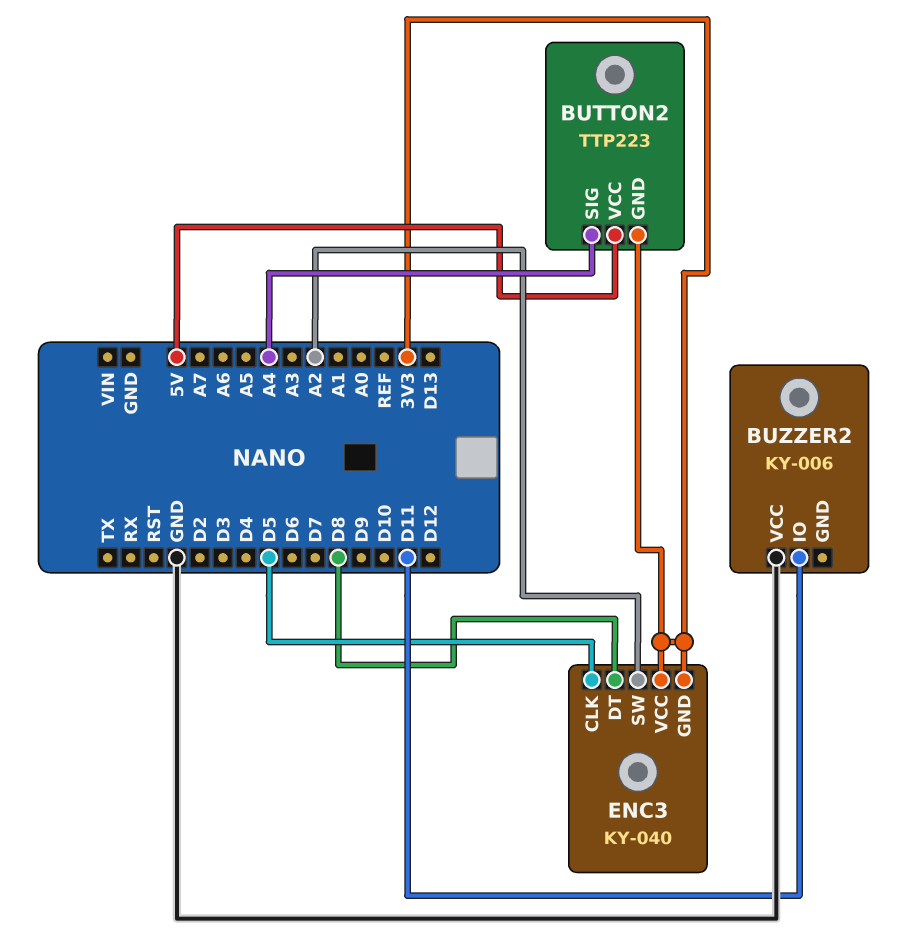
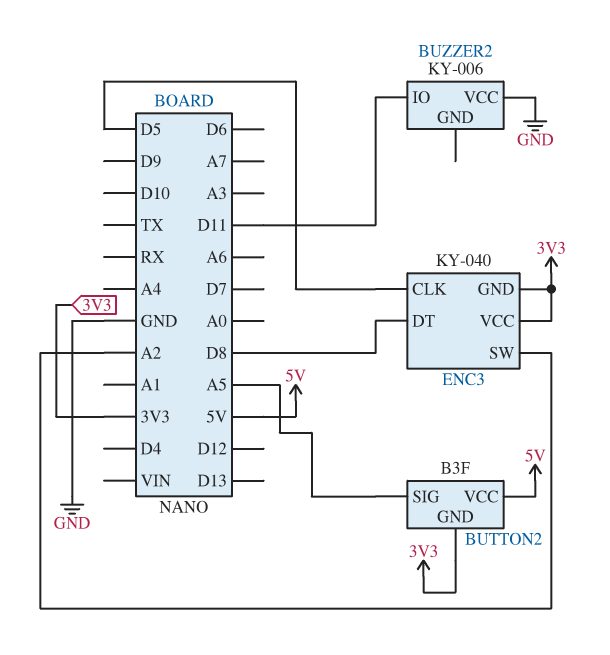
BUTTON2: TTP223 -> B3F
BUTTON2 pin SIG: A4 -> A5

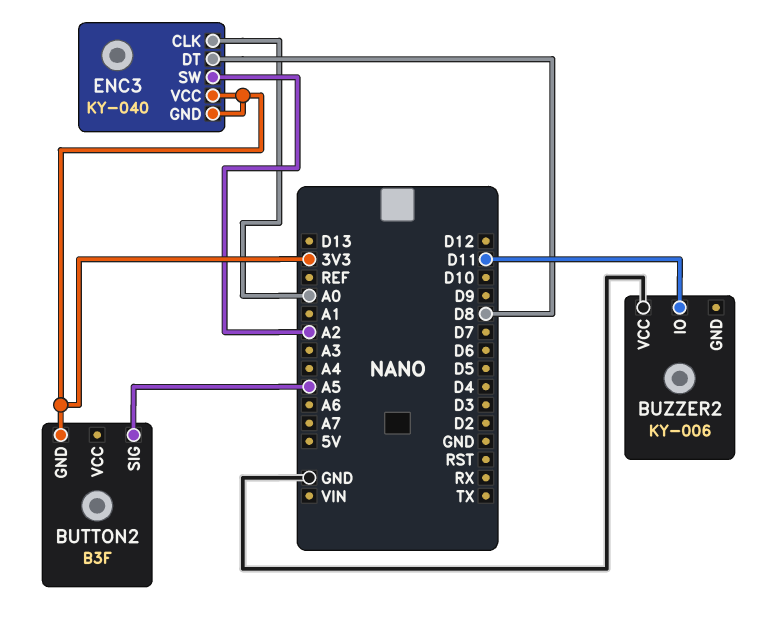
BUTTON2 pin VCC: 5V -> none
ENC3 pin CLK: D5 -> A0

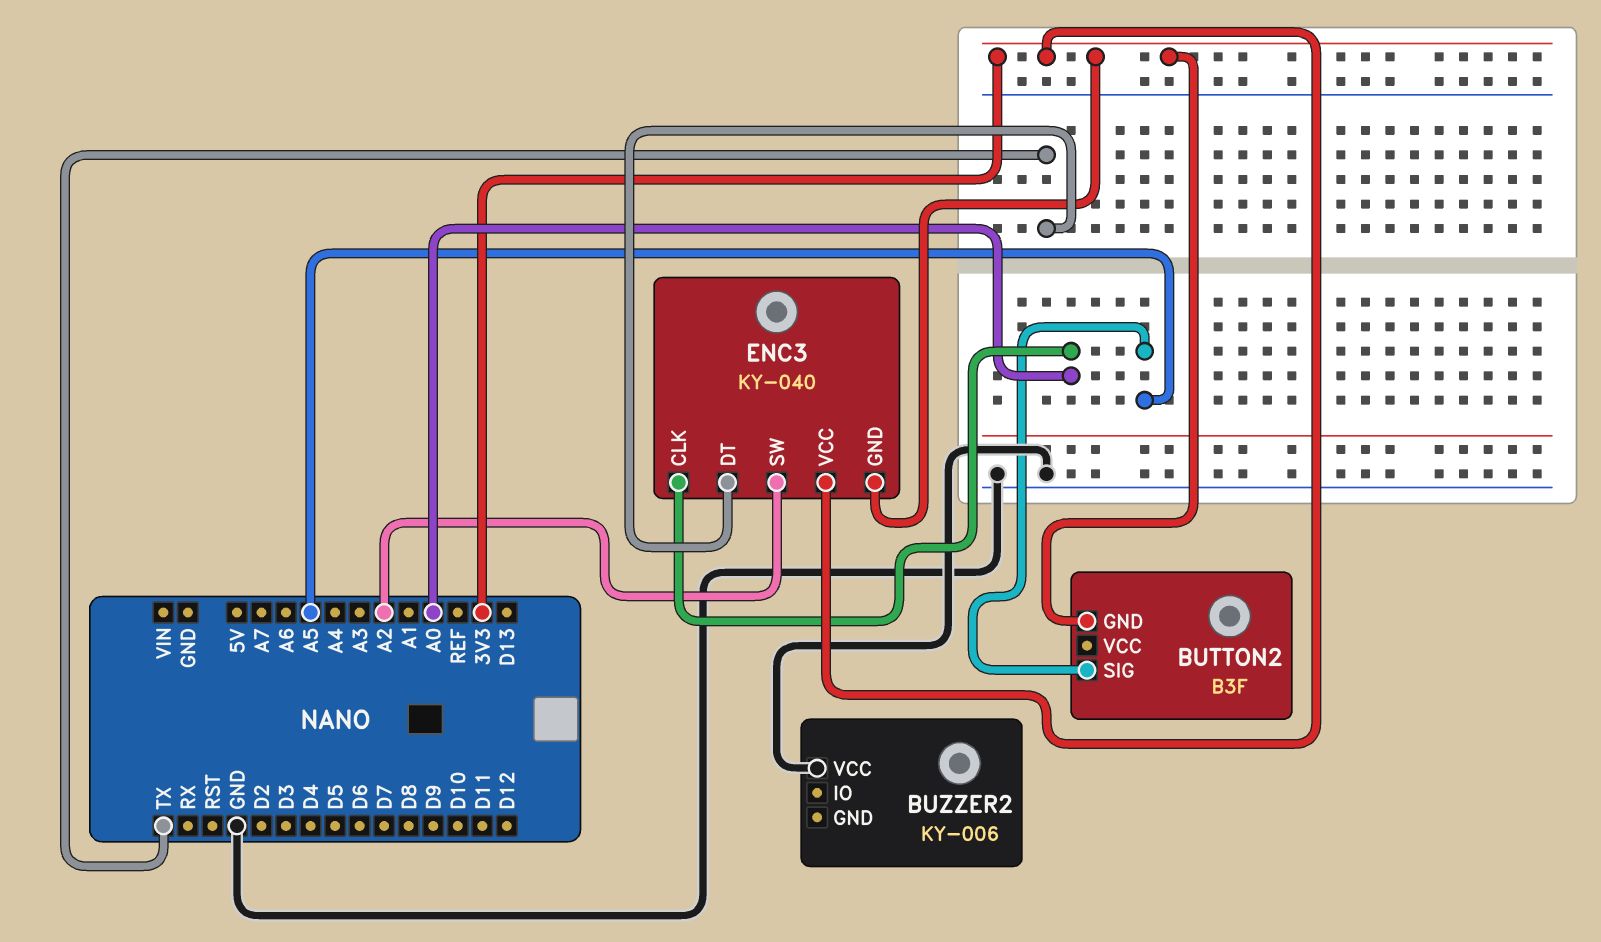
BUZZER2 pin IO: D11 -> none
ENC3 pin DT: D8 -> TX

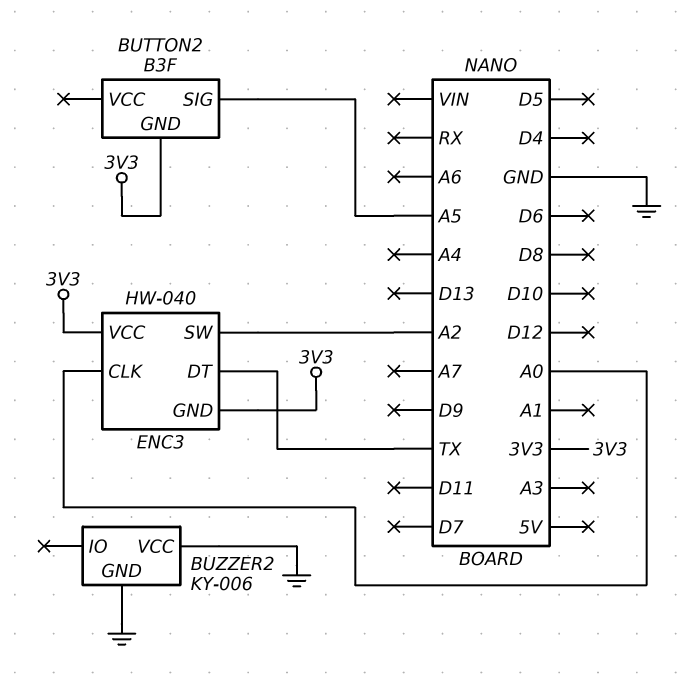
BUZZER2 pin GND: none -> GND
ENC3: KY-040 -> HW-040

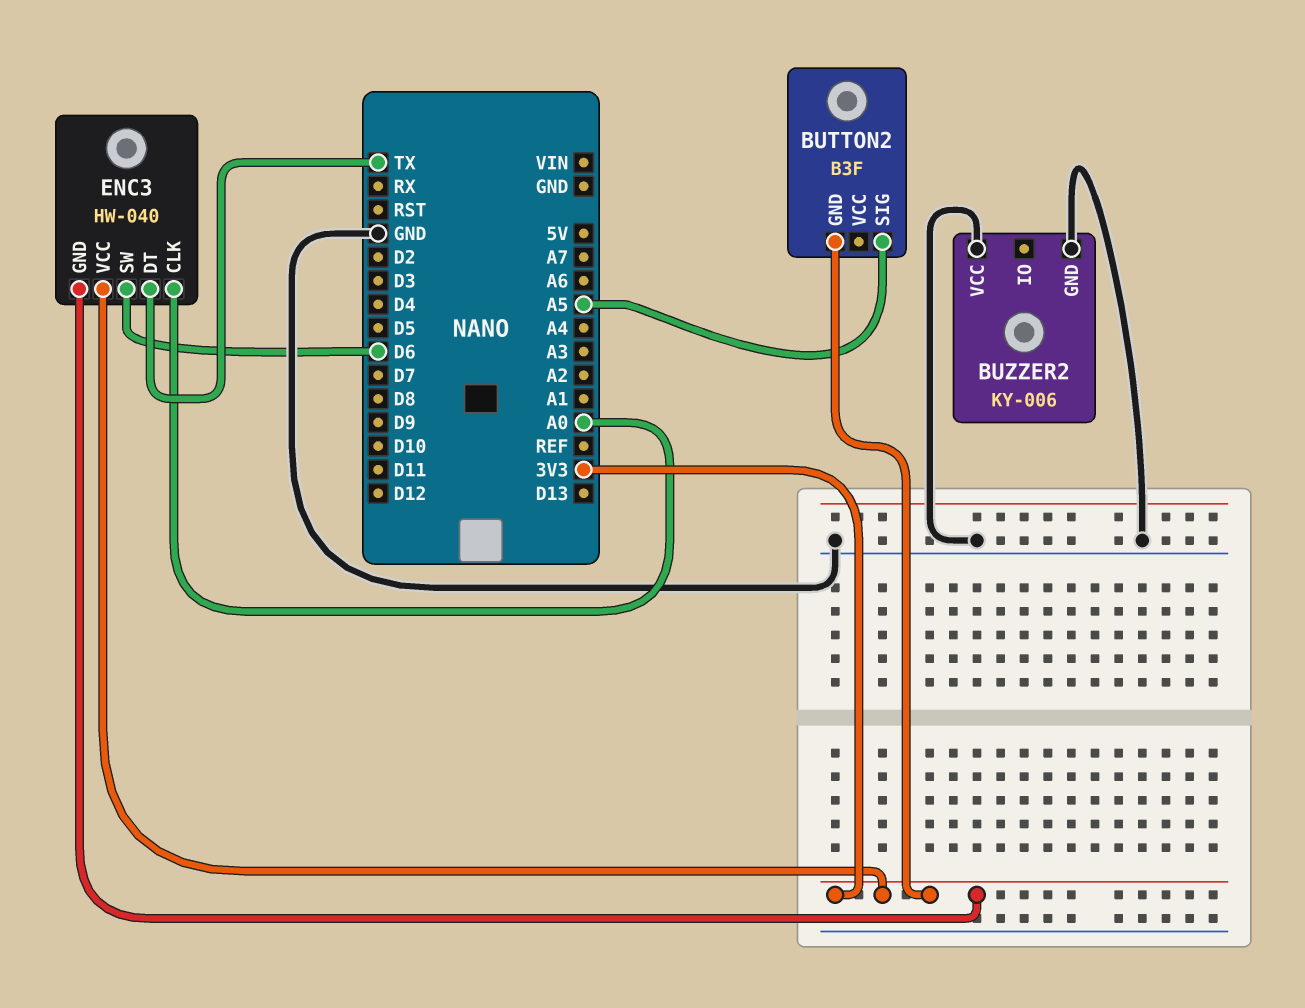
ENC3 pin SW: A2 -> D6

